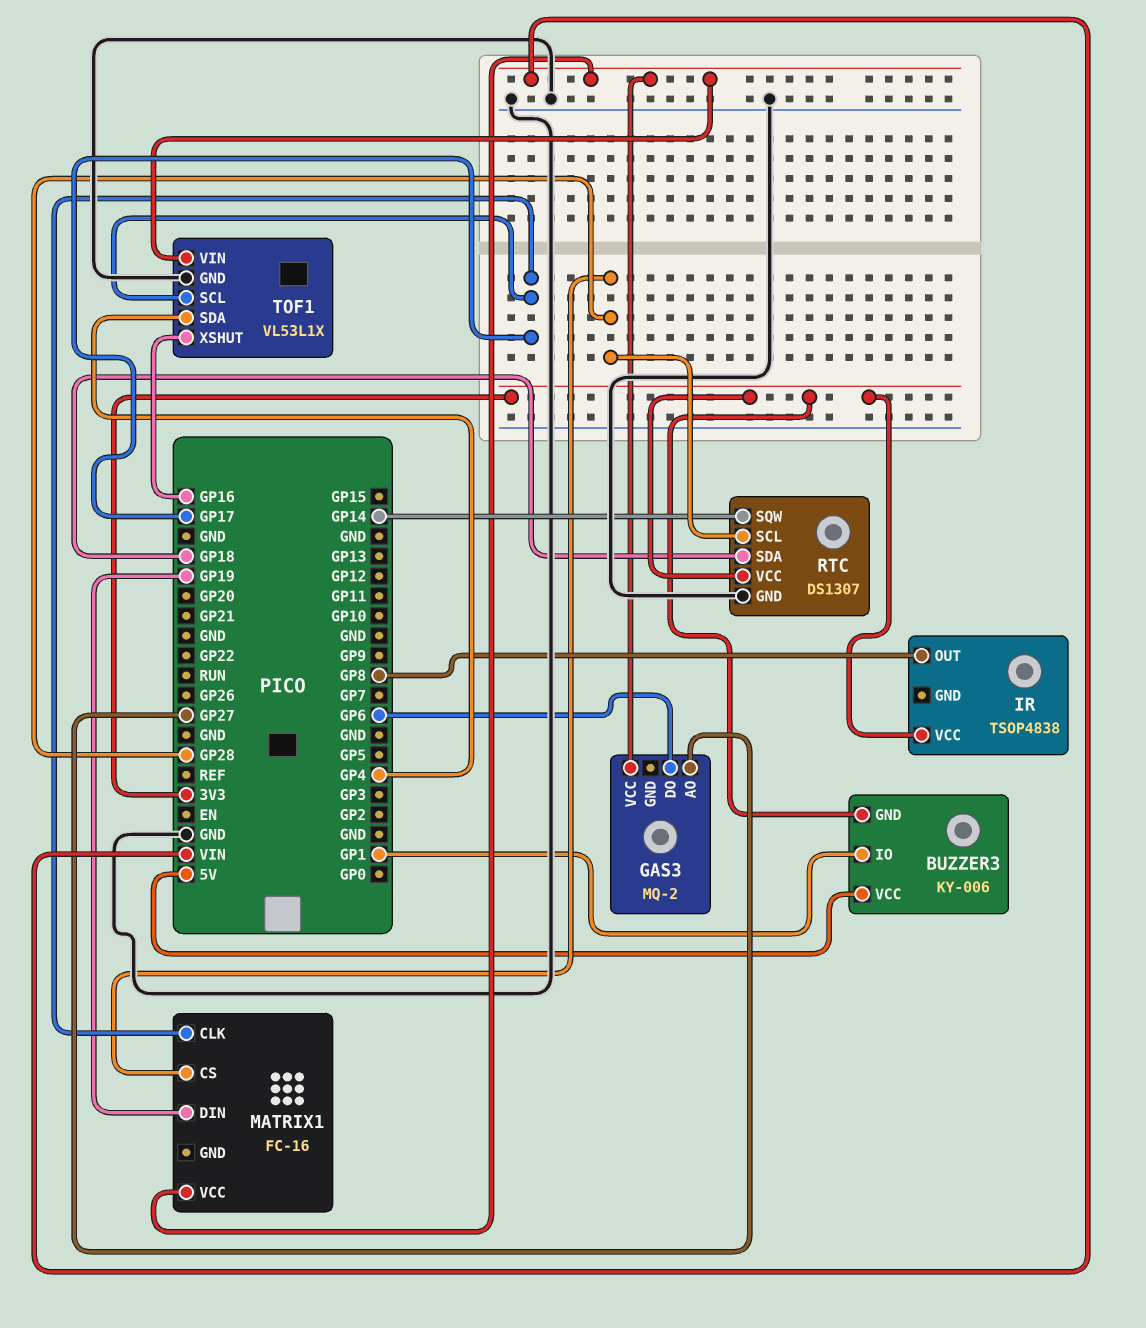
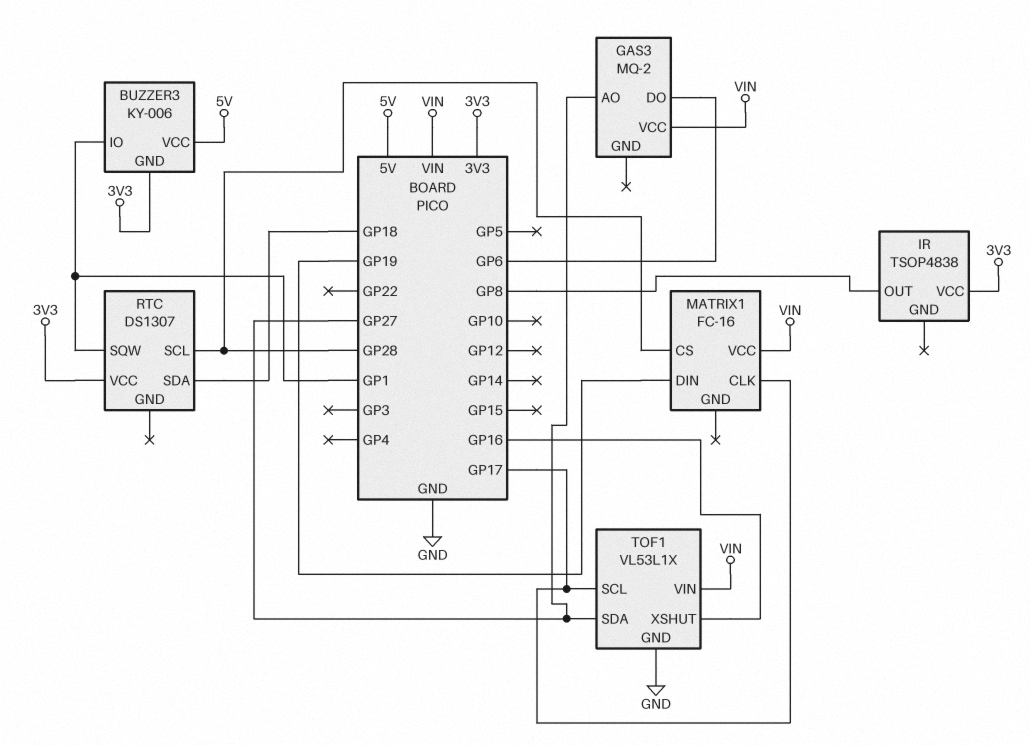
RTC pin GND: GND -> none
RTC pin SQW: GP14 -> GP1
TOF1 pin SDA: GP4 -> GP27

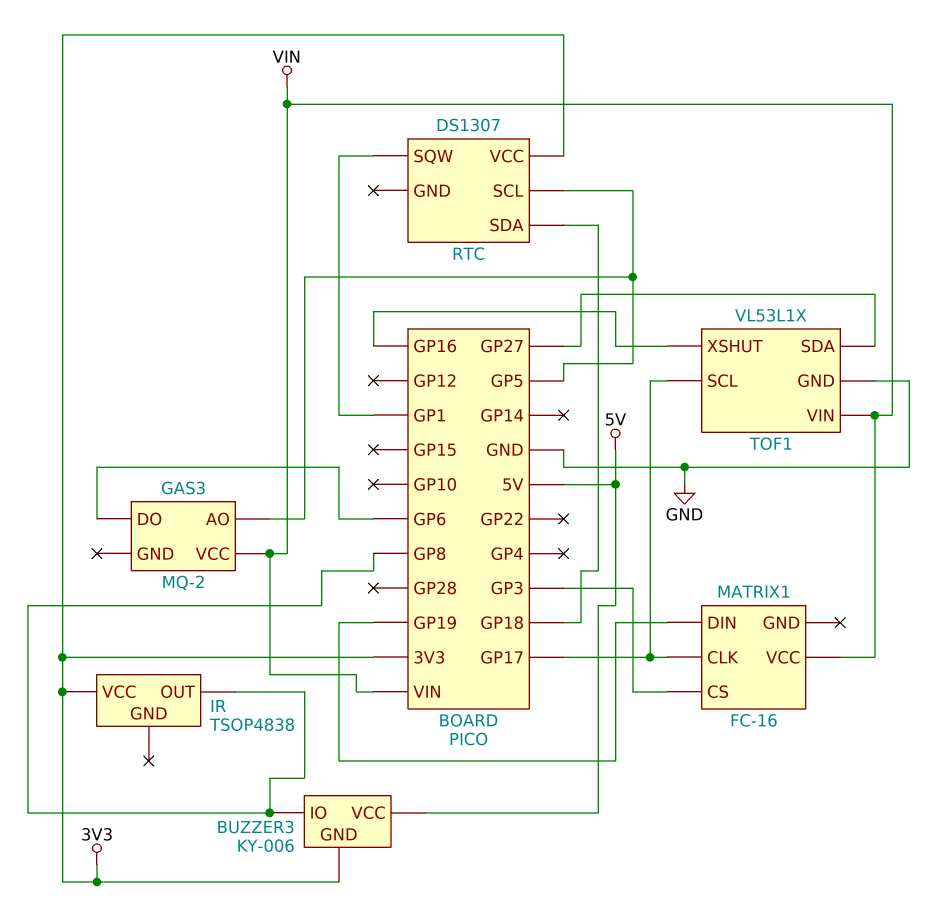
BUZZER3 pin IO: GP1 -> GP8
GAS3 pin AO: GP27 -> GP5
MATRIX1 pin CS: GP28 -> GP3
RTC pin SCL: GP28 -> GP5

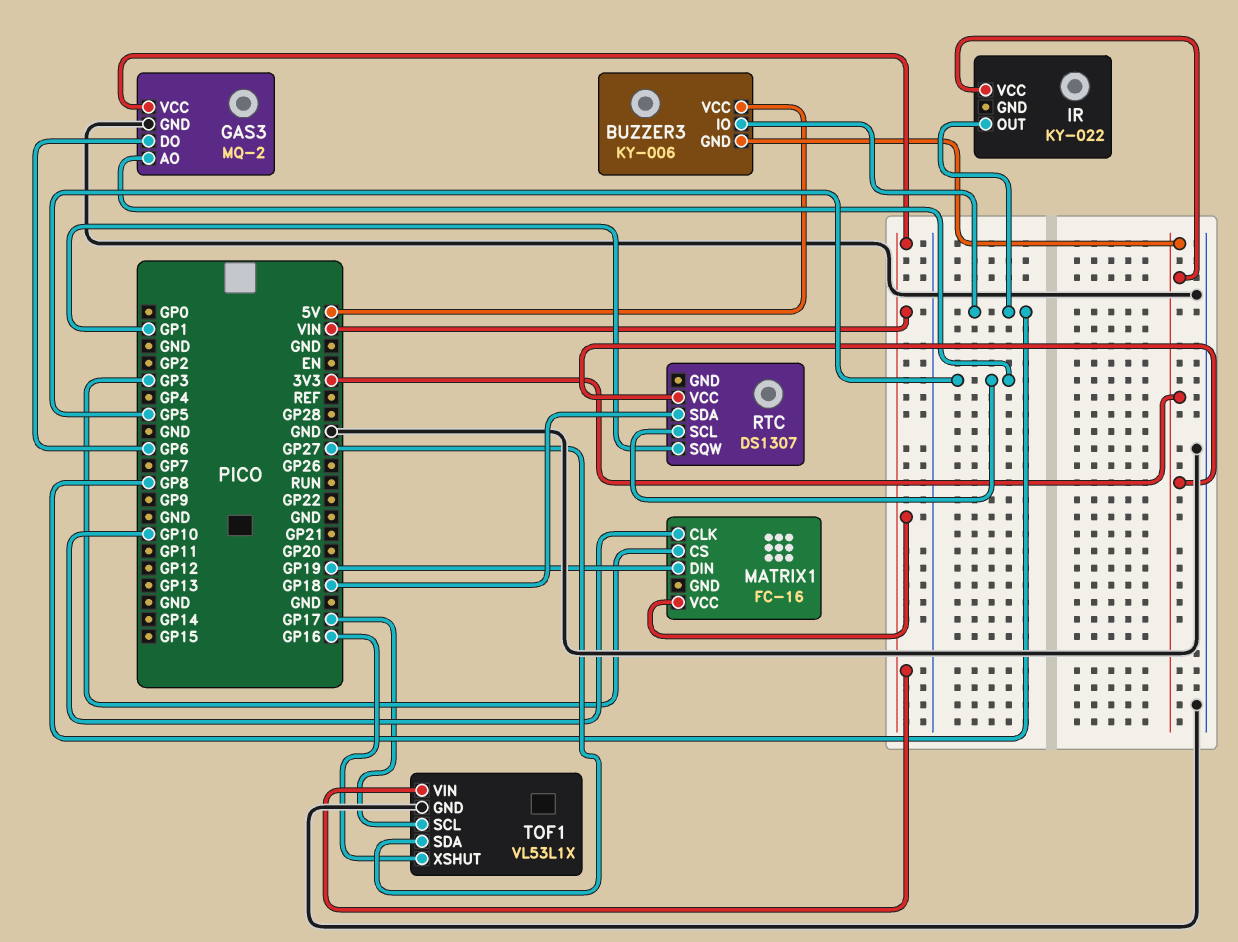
GAS3 pin GND: none -> GND
IR: TSOP4838 -> KY-022
MATRIX1 pin CLK: GP17 -> GP10

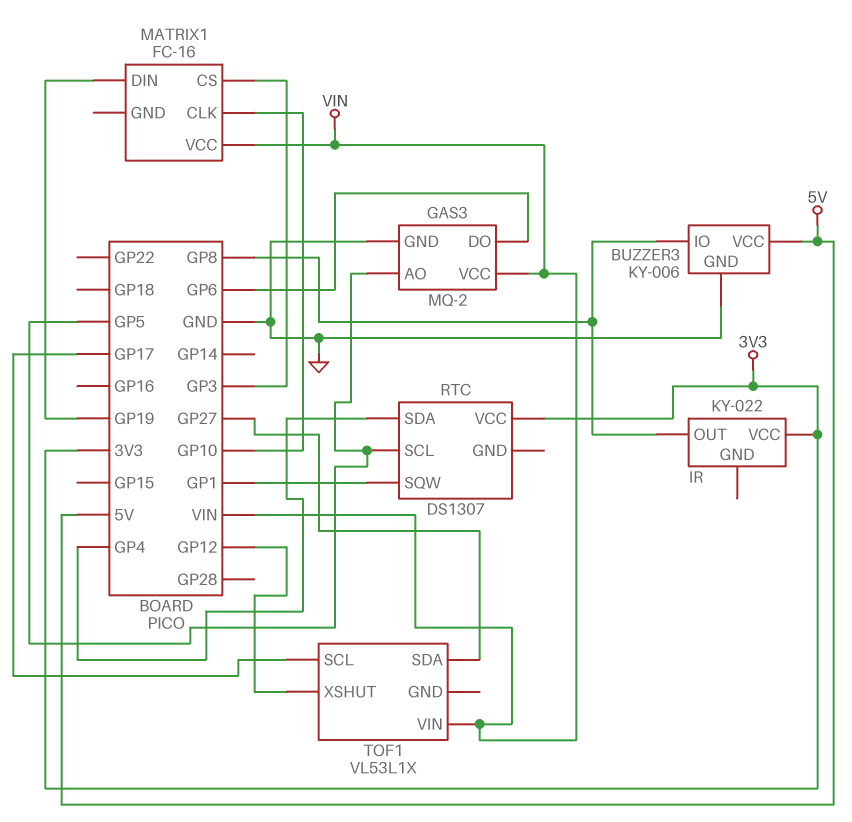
BUZZER3 pin GND: 3V3 -> GND
RTC pin SDA: GP18 -> GP4
TOF1 pin GND: GND -> none
TOF1 pin XSHUT: GP16 -> GP12

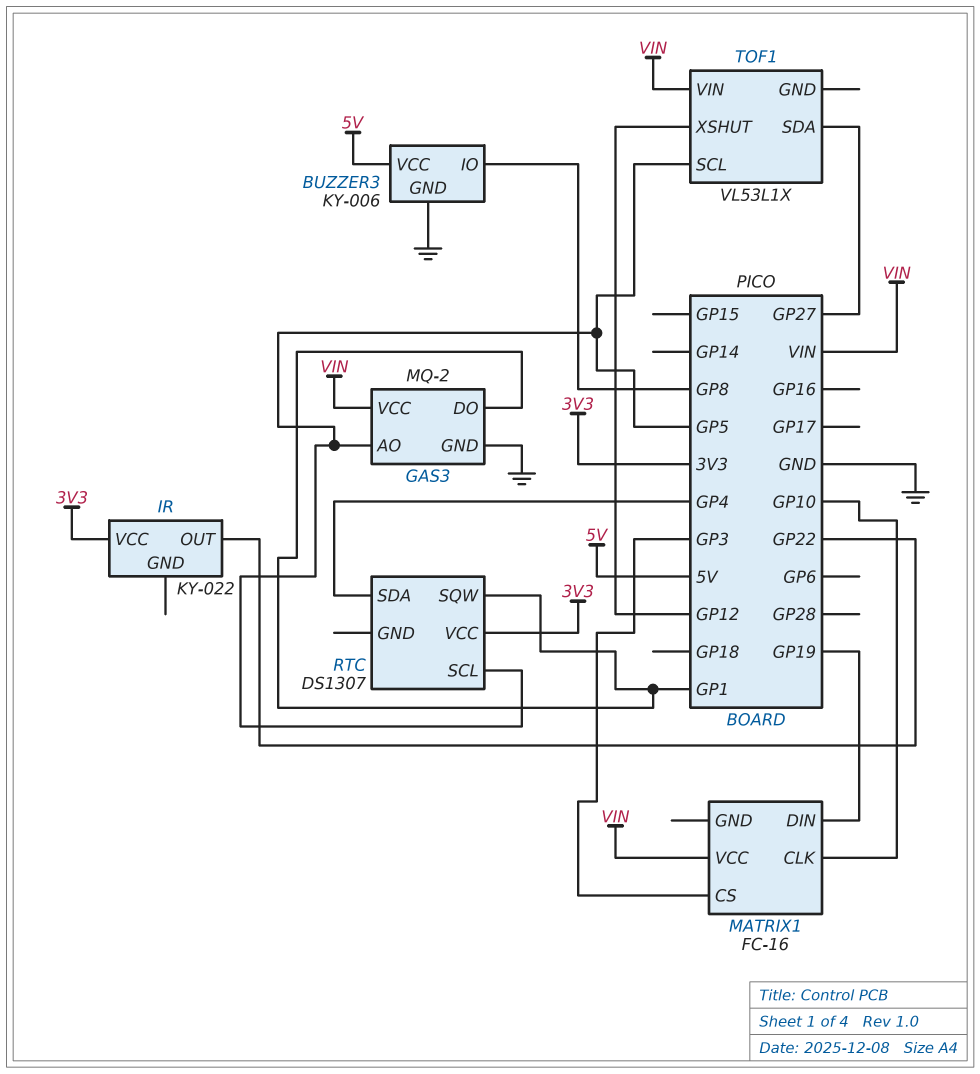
GAS3 pin DO: GP6 -> GP1
IR pin OUT: GP8 -> GP22
TOF1 pin SCL: GP17 -> GP5

